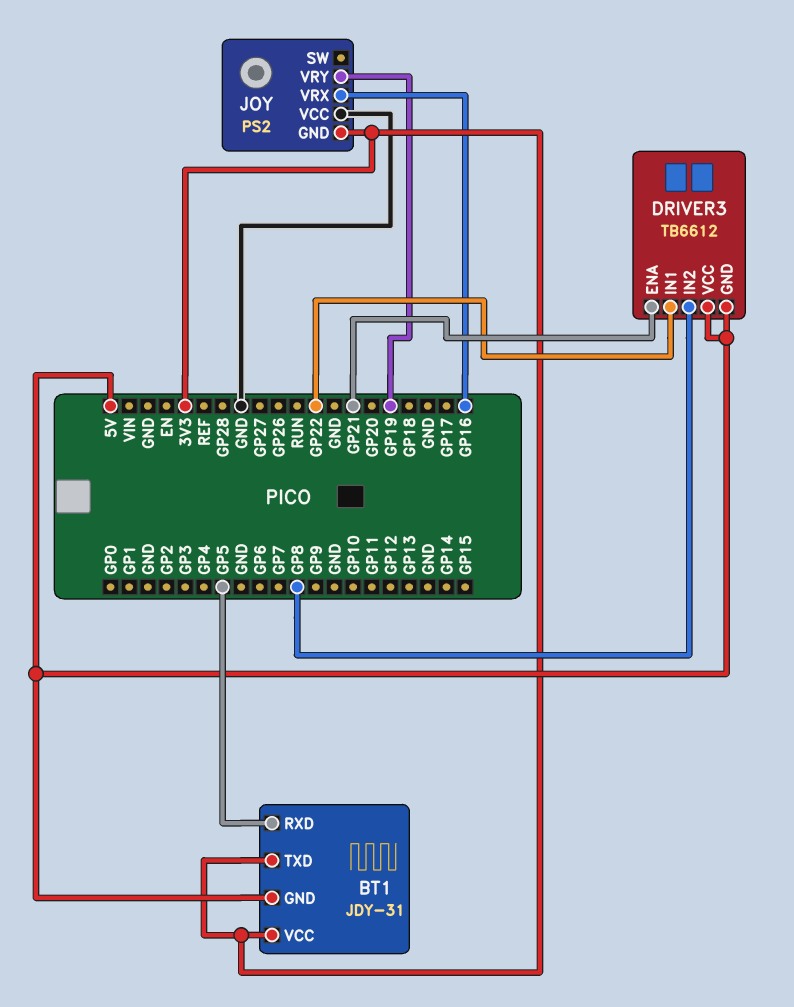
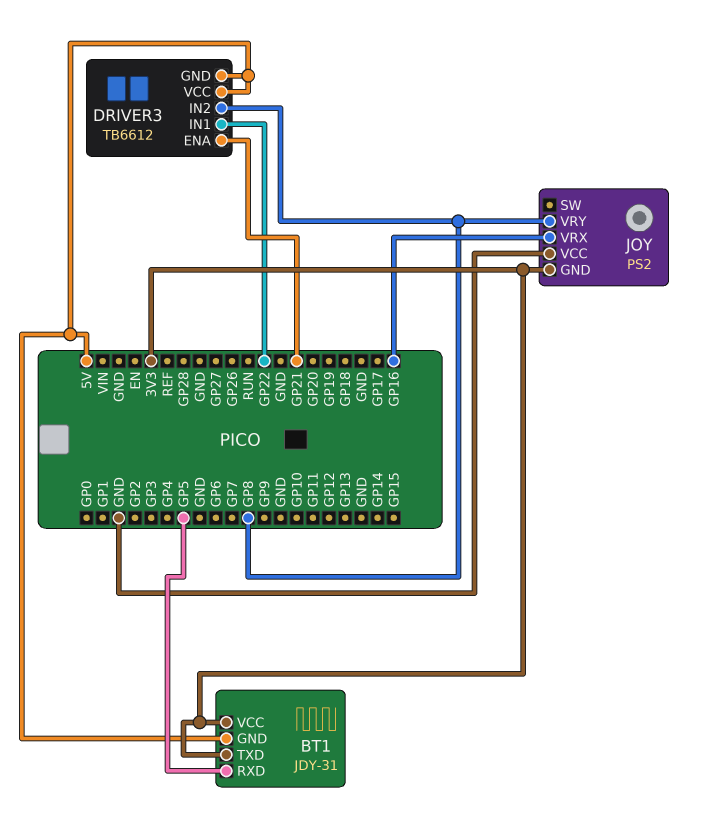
JOY pin VRY: GP19 -> GP8

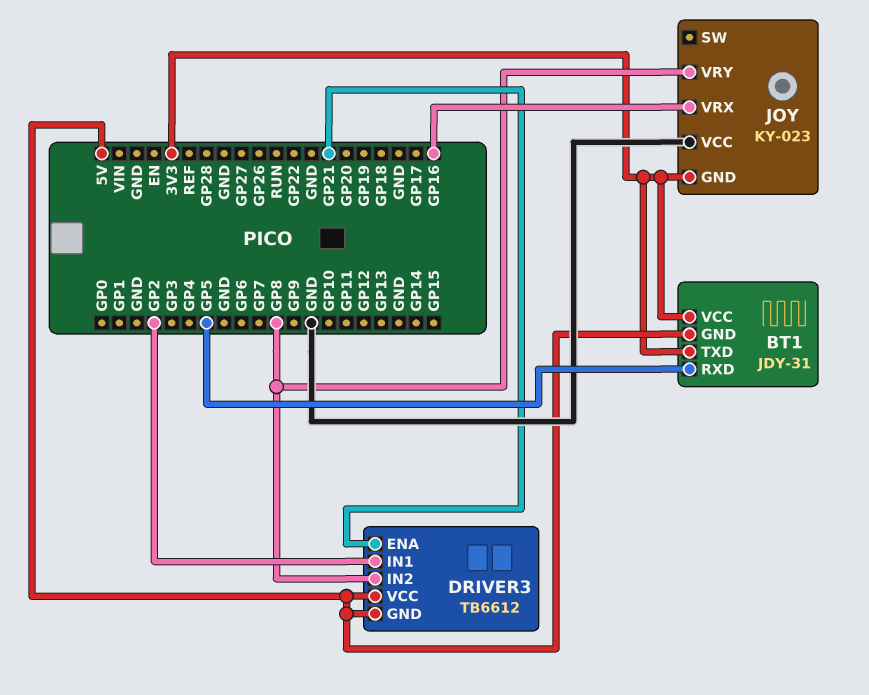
DRIVER3 pin IN1: GP22 -> GP2
JOY: PS2 -> KY-023

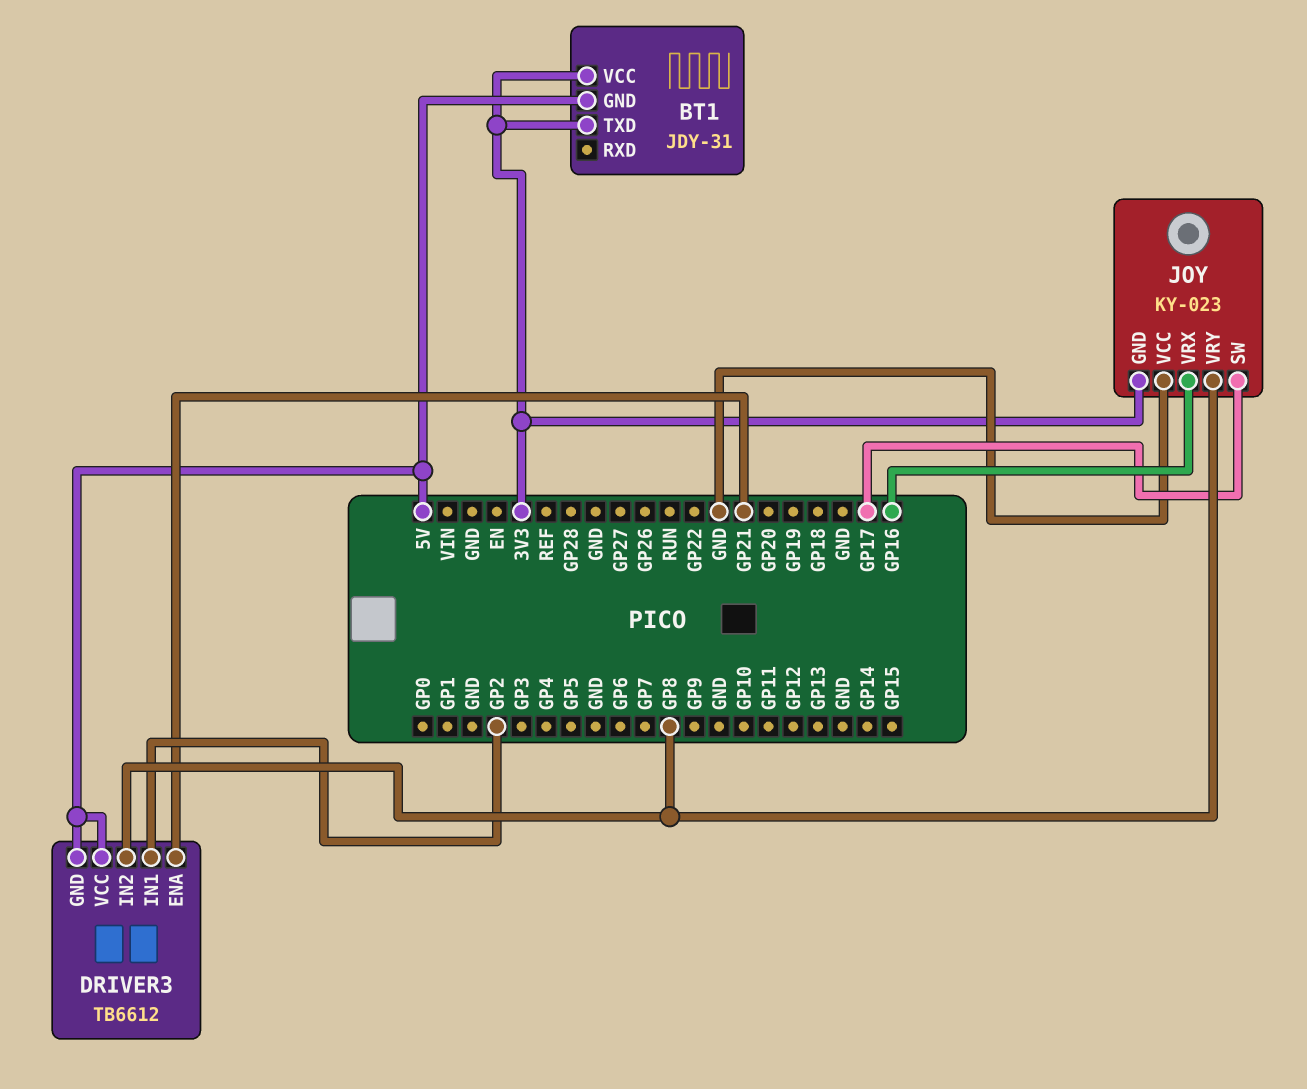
BT1 pin RXD: GP5 -> none
JOY pin SW: none -> GP17

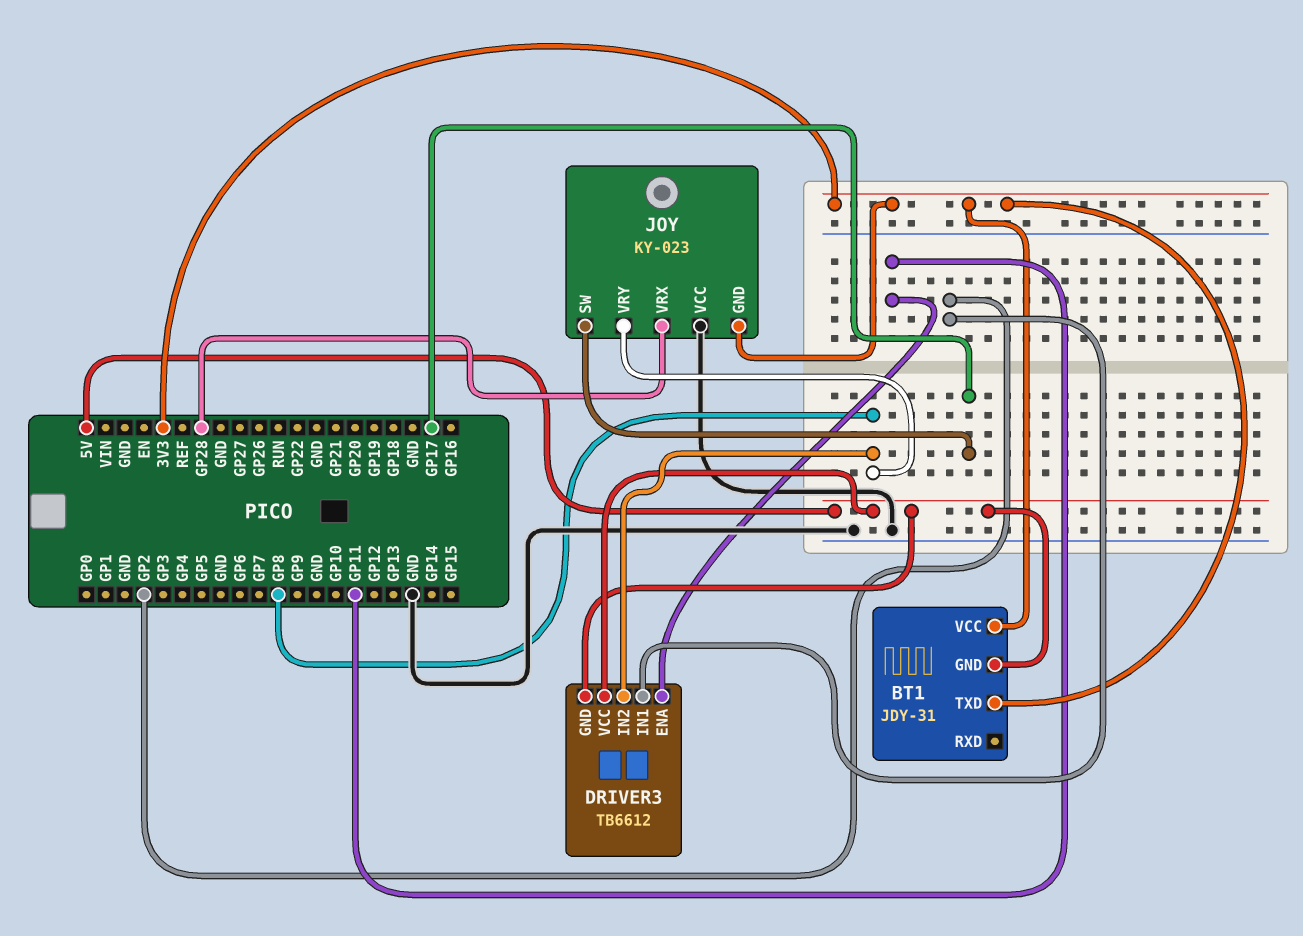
DRIVER3 pin ENA: GP21 -> GP11
JOY pin VRX: GP16 -> GP28

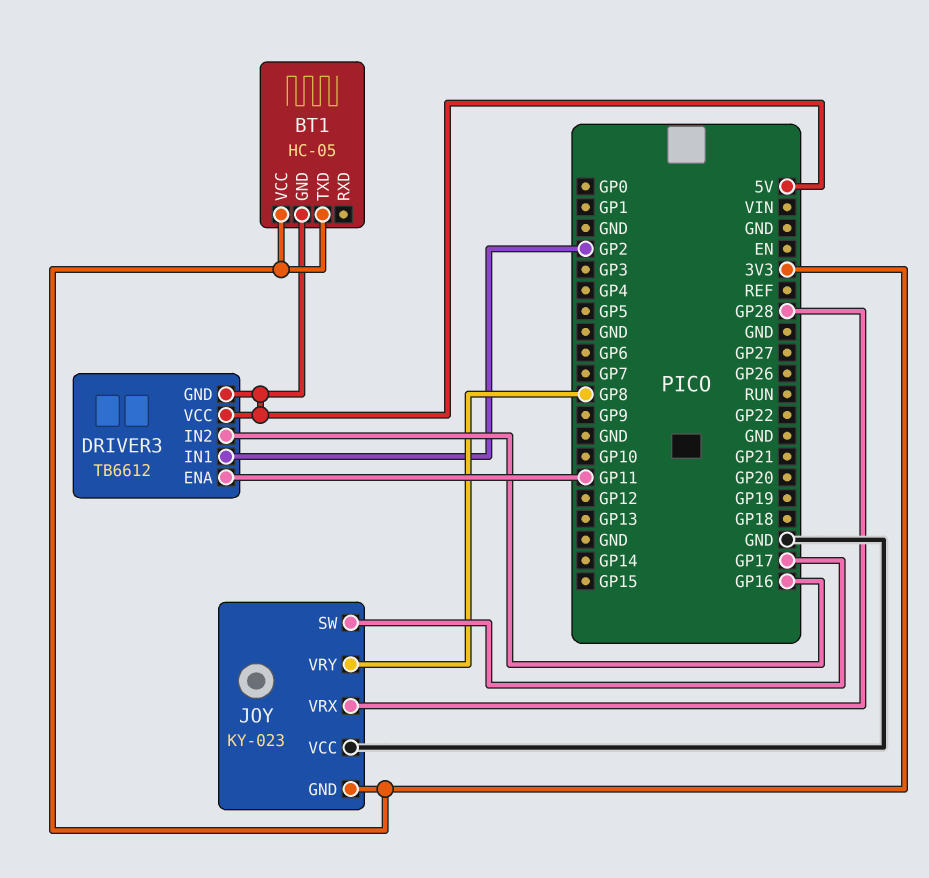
BT1: JDY-31 -> HC-05
DRIVER3 pin IN2: GP8 -> GP16

